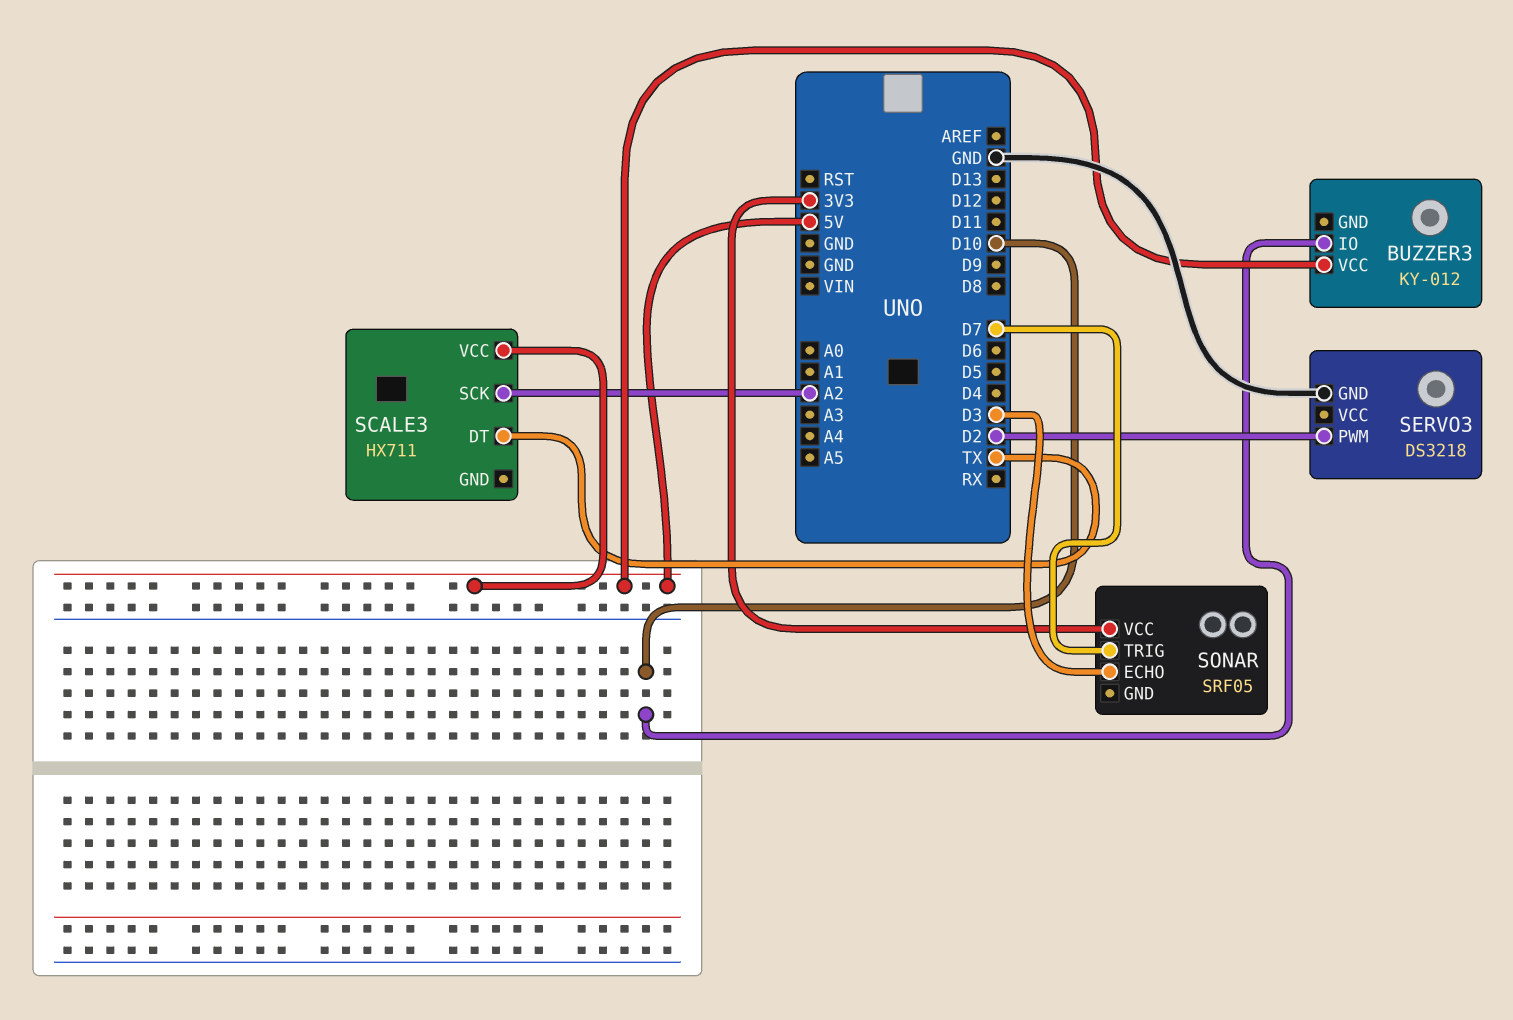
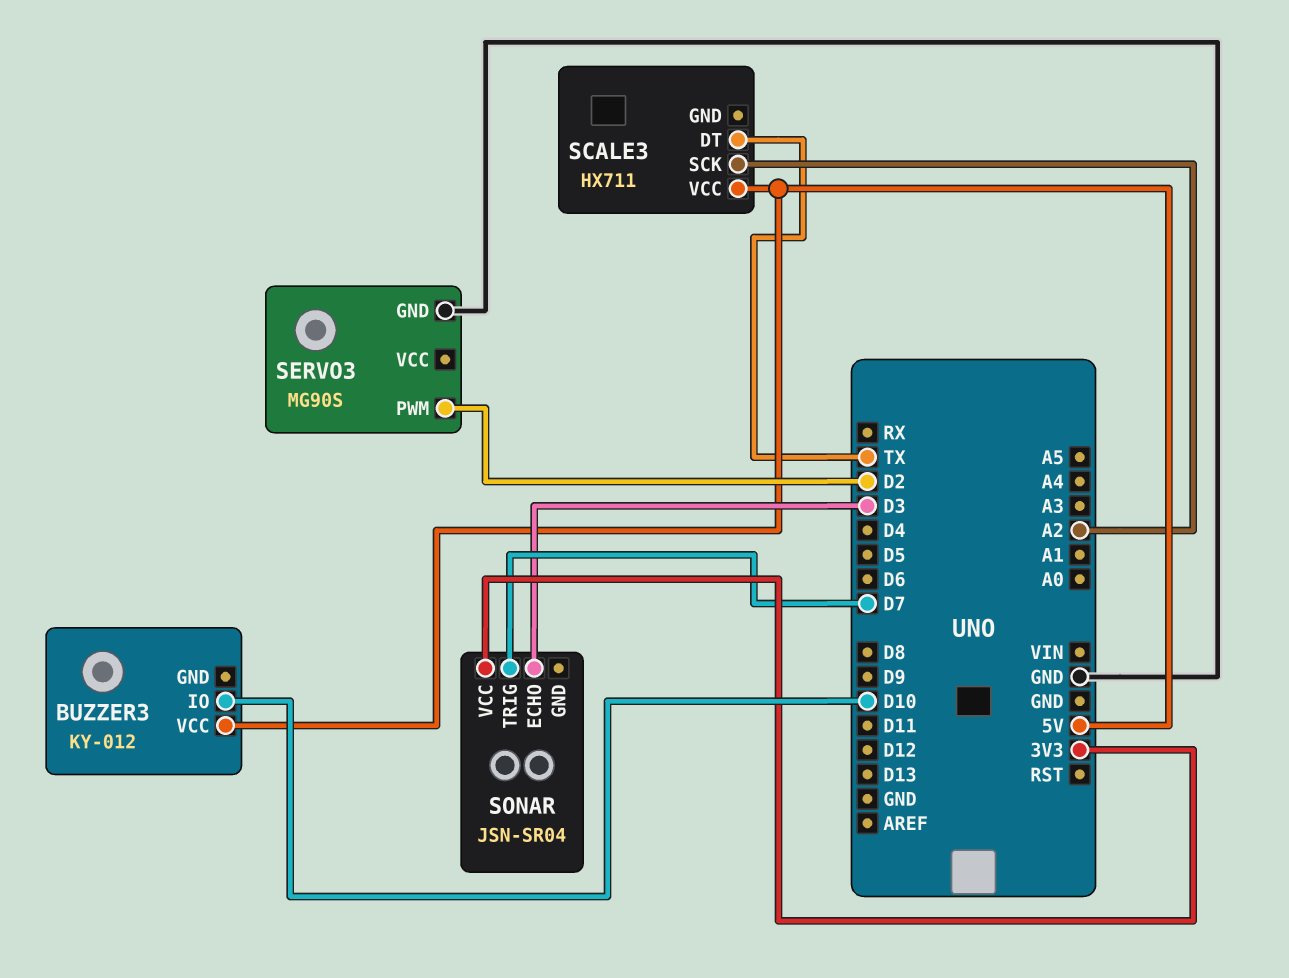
SERVO3: DS3218 -> MG90S
SONAR: SRF05 -> JSN-SR04

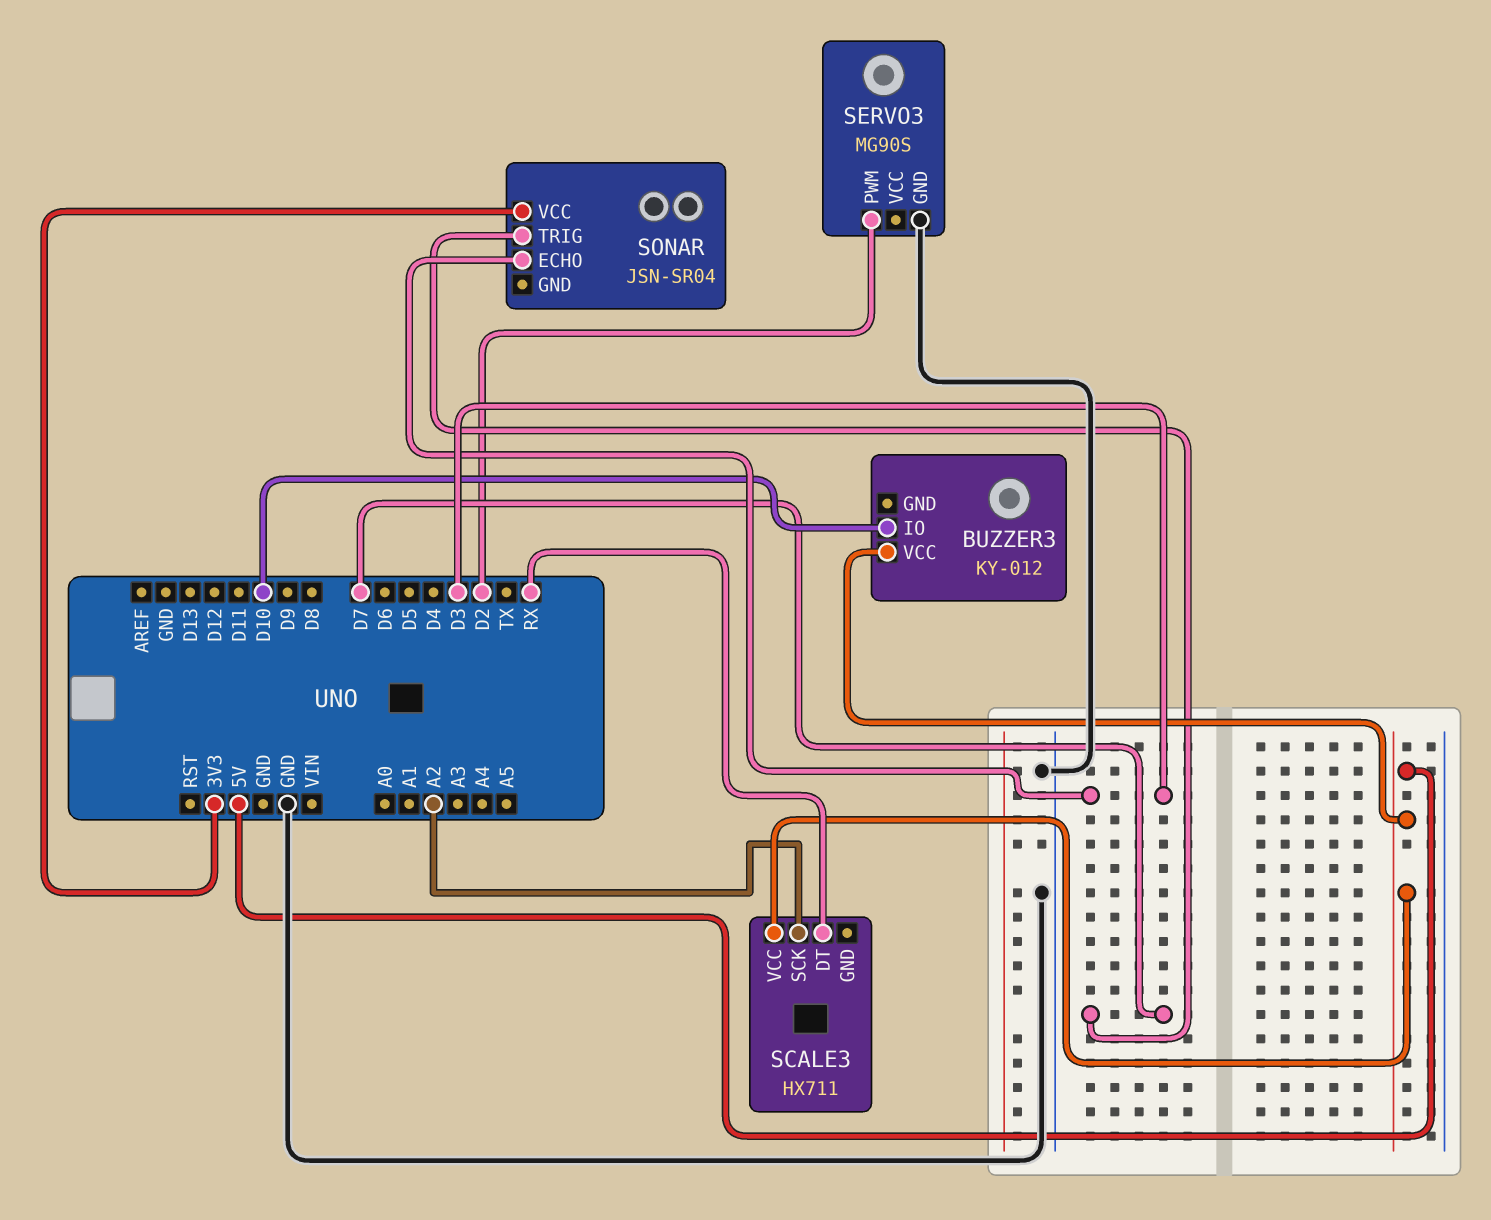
SCALE3 pin DT: TX -> RX

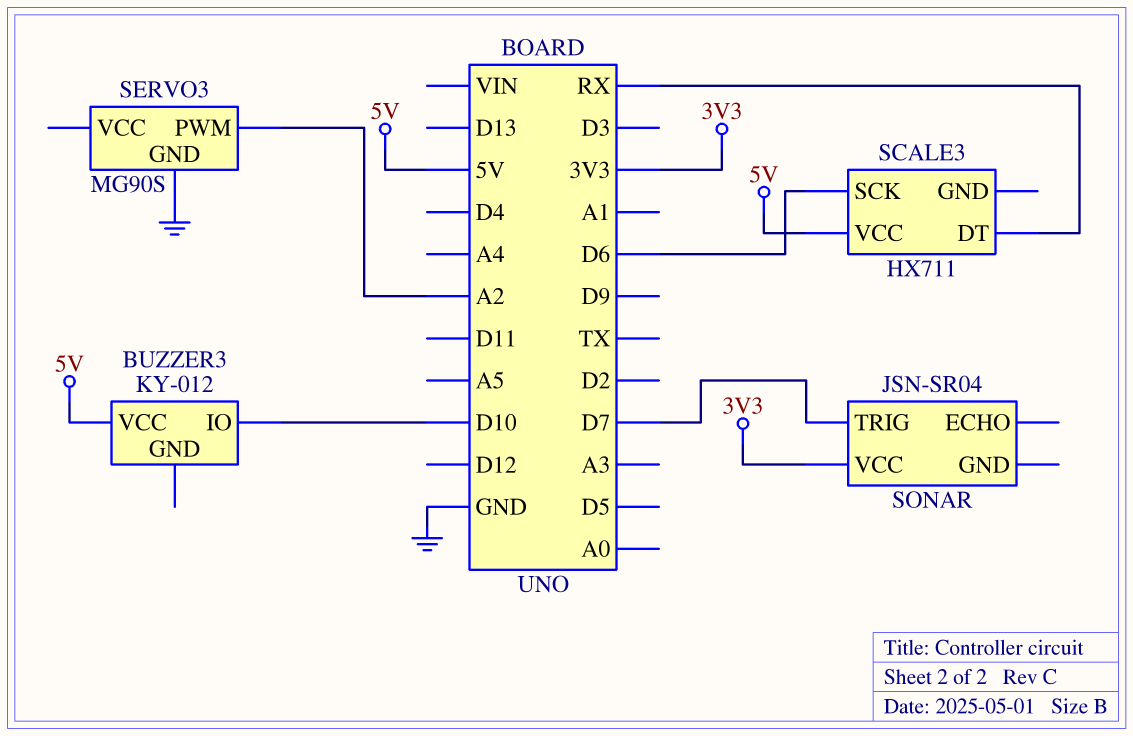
SCALE3 pin SCK: A2 -> D6
SERVO3 pin PWM: D2 -> A2
SONAR pin ECHO: D3 -> none

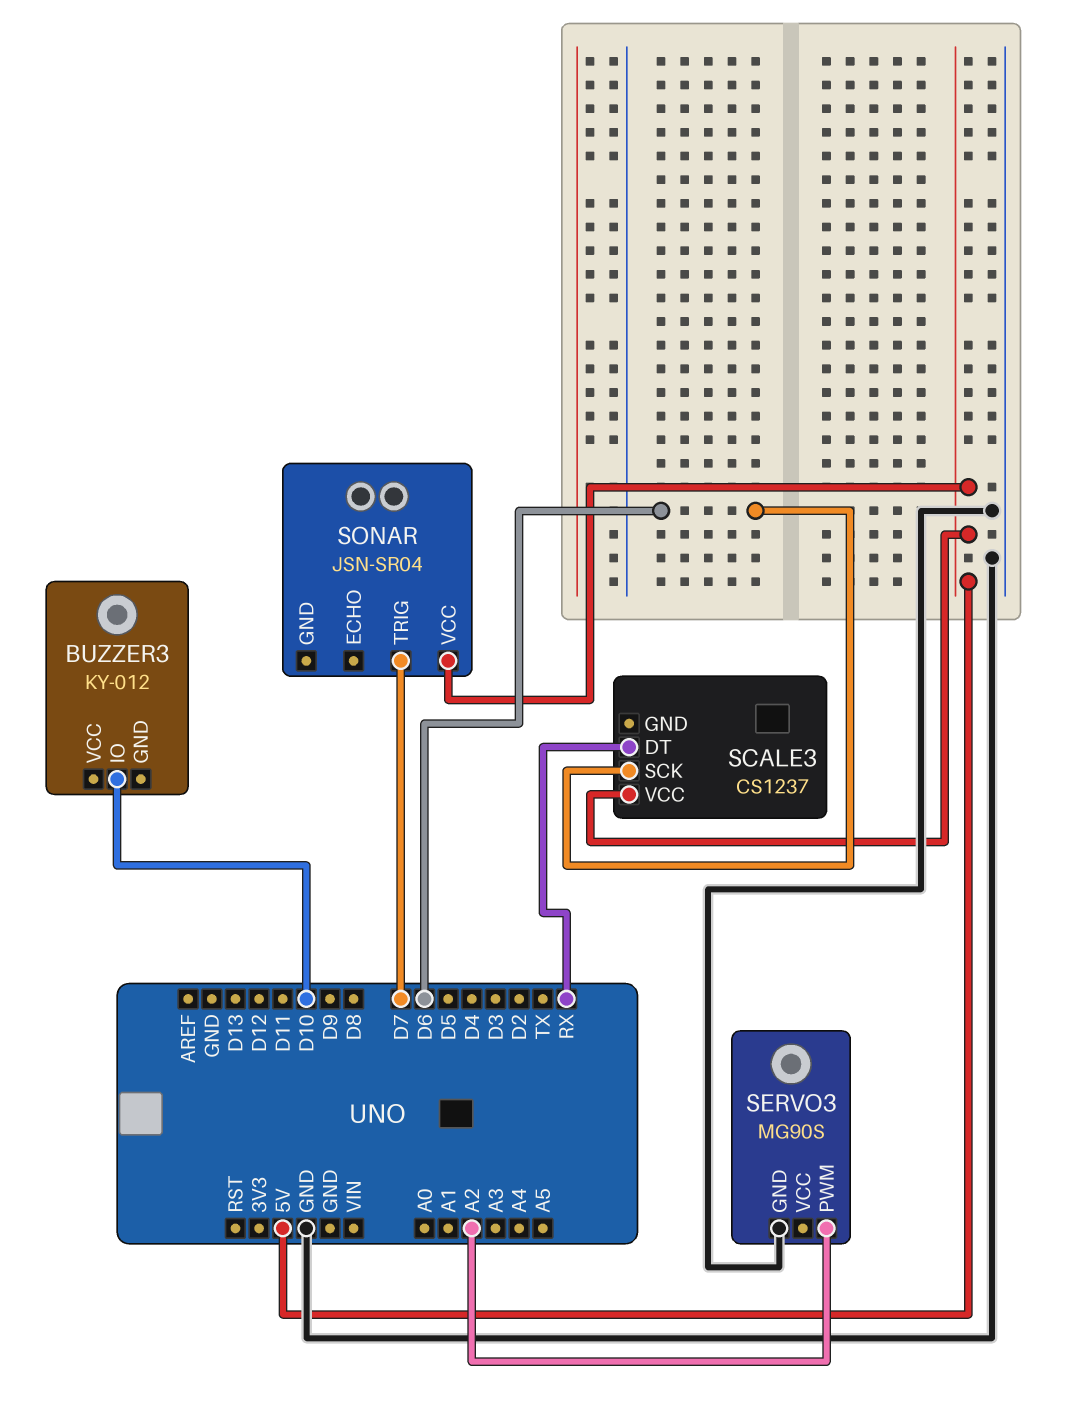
BUZZER3 pin VCC: 5V -> none
SCALE3: HX711 -> CS1237
SONAR pin VCC: 3V3 -> 5V

